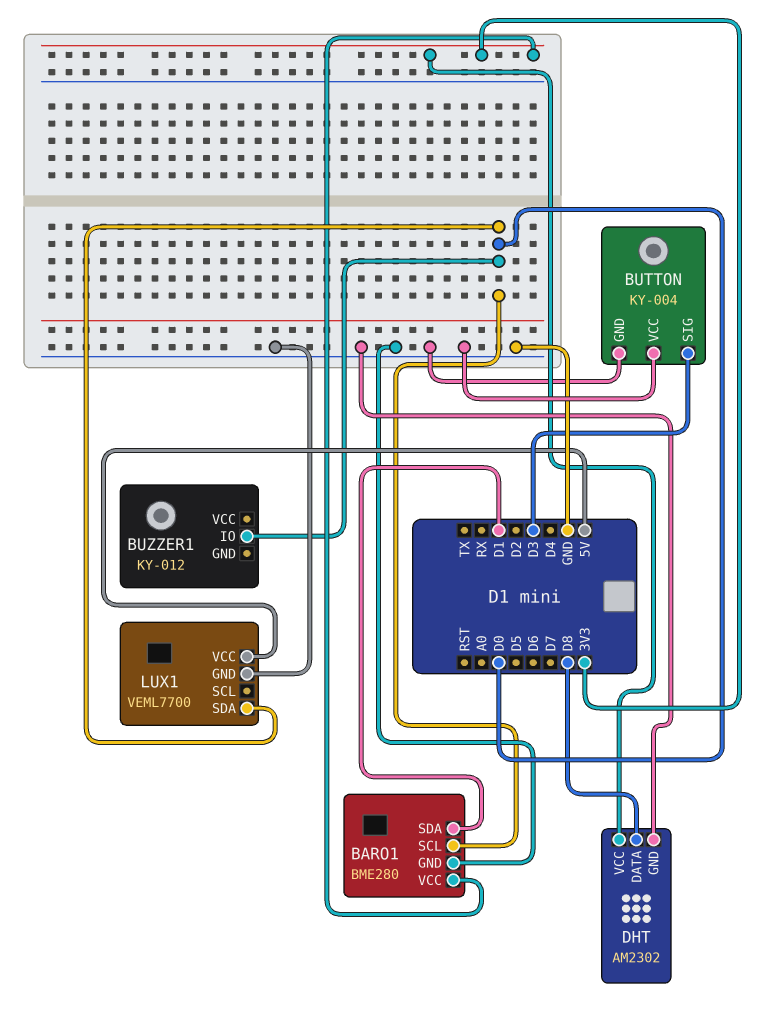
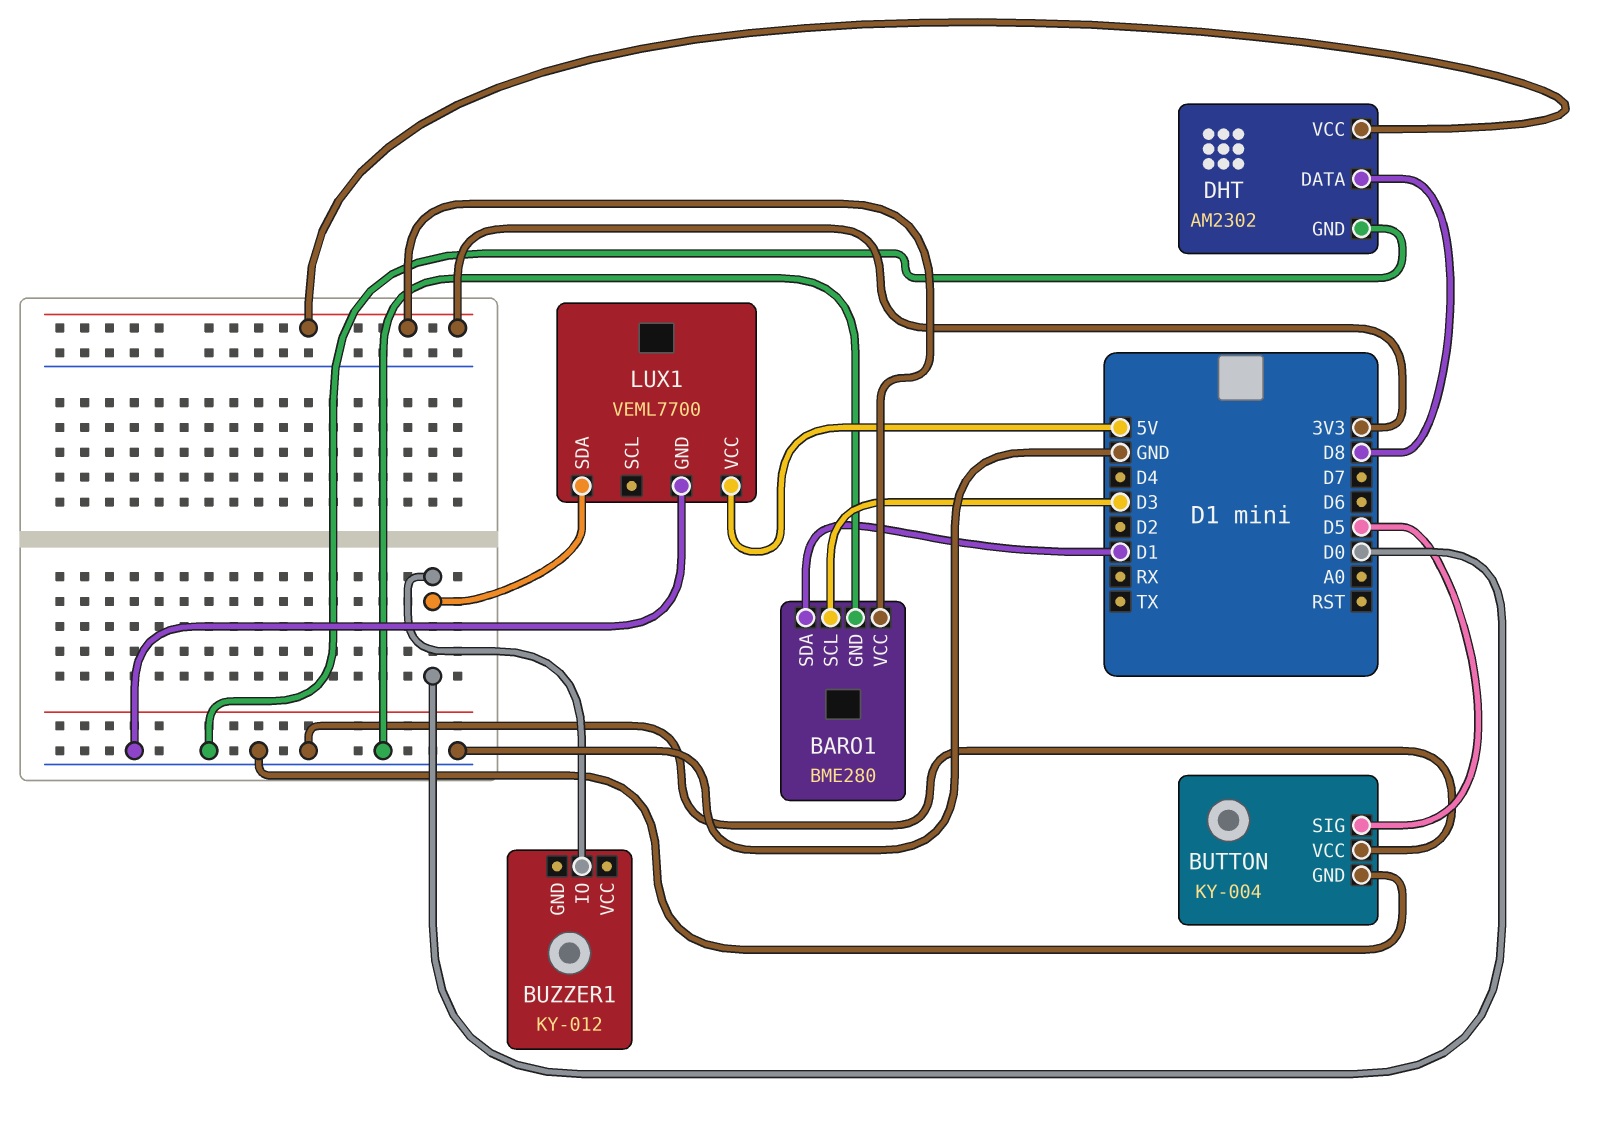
BARO1 pin SCL: D0 -> D3
BUTTON pin SIG: D3 -> D5

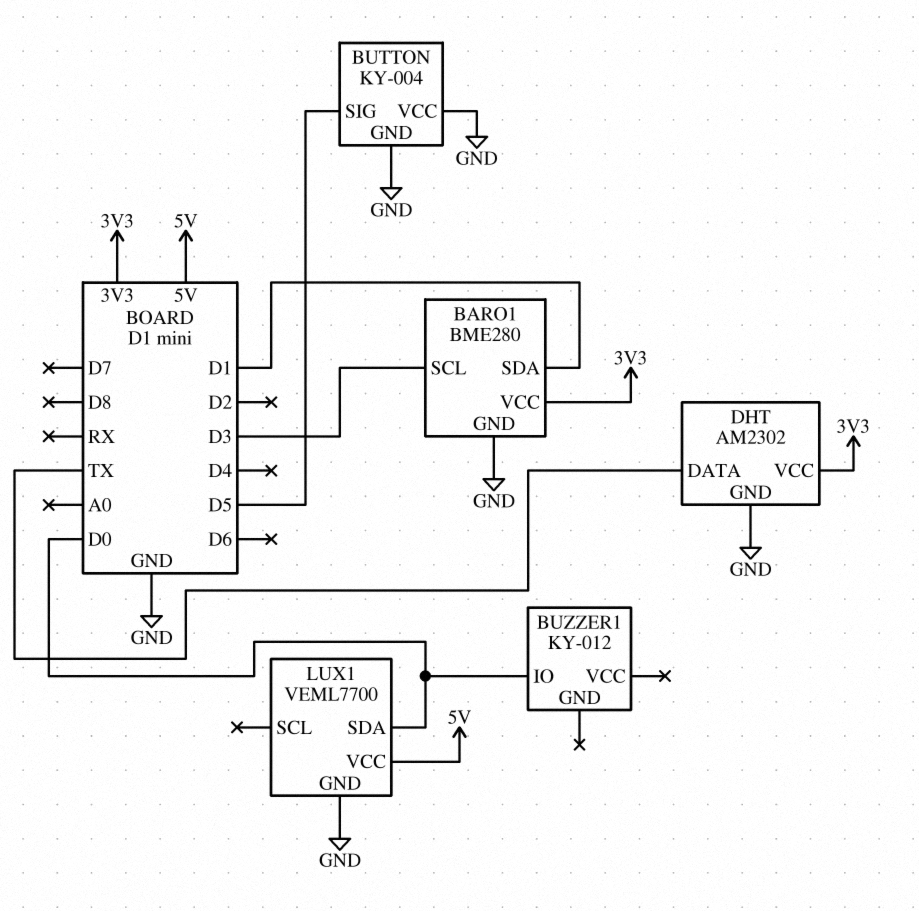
DHT pin DATA: D8 -> TX

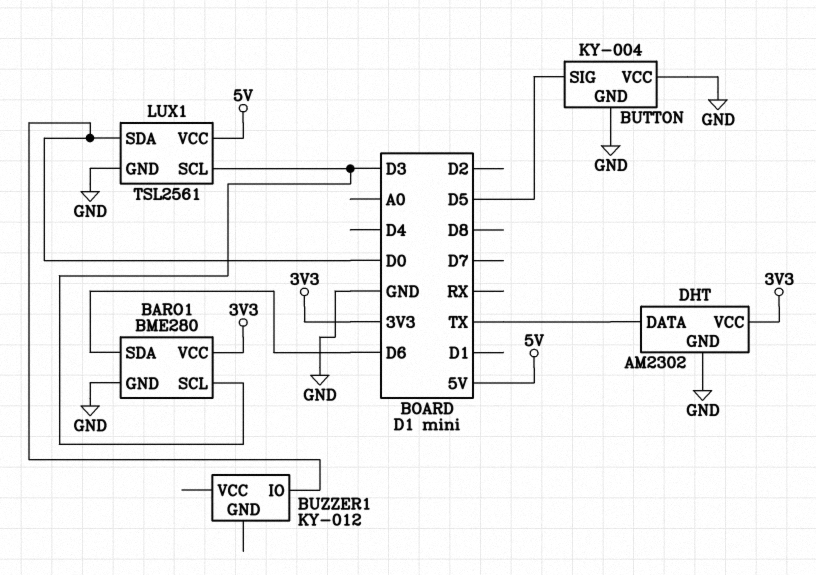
BARO1 pin SDA: D1 -> D6
LUX1: VEML7700 -> TSL2561
LUX1 pin SCL: none -> D3

